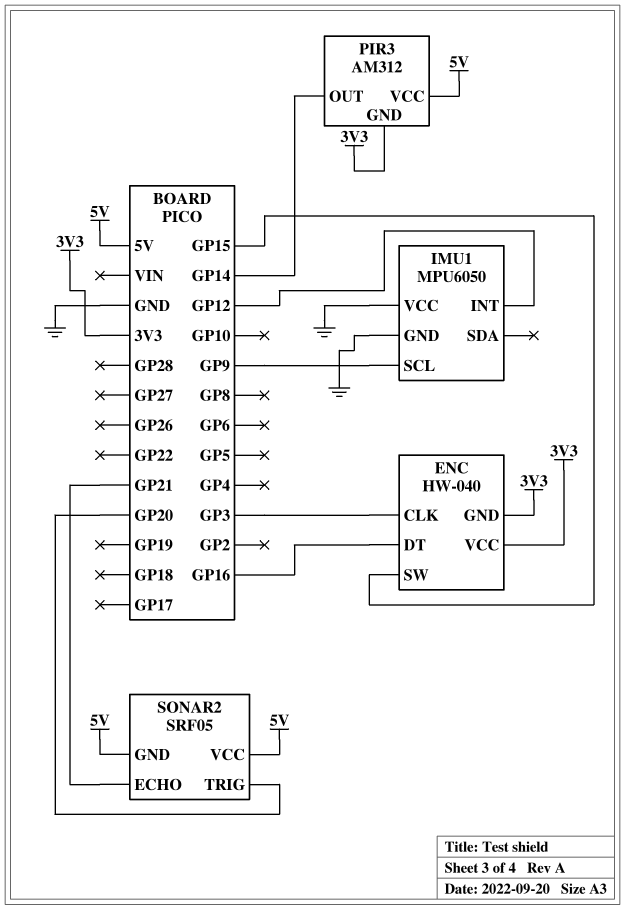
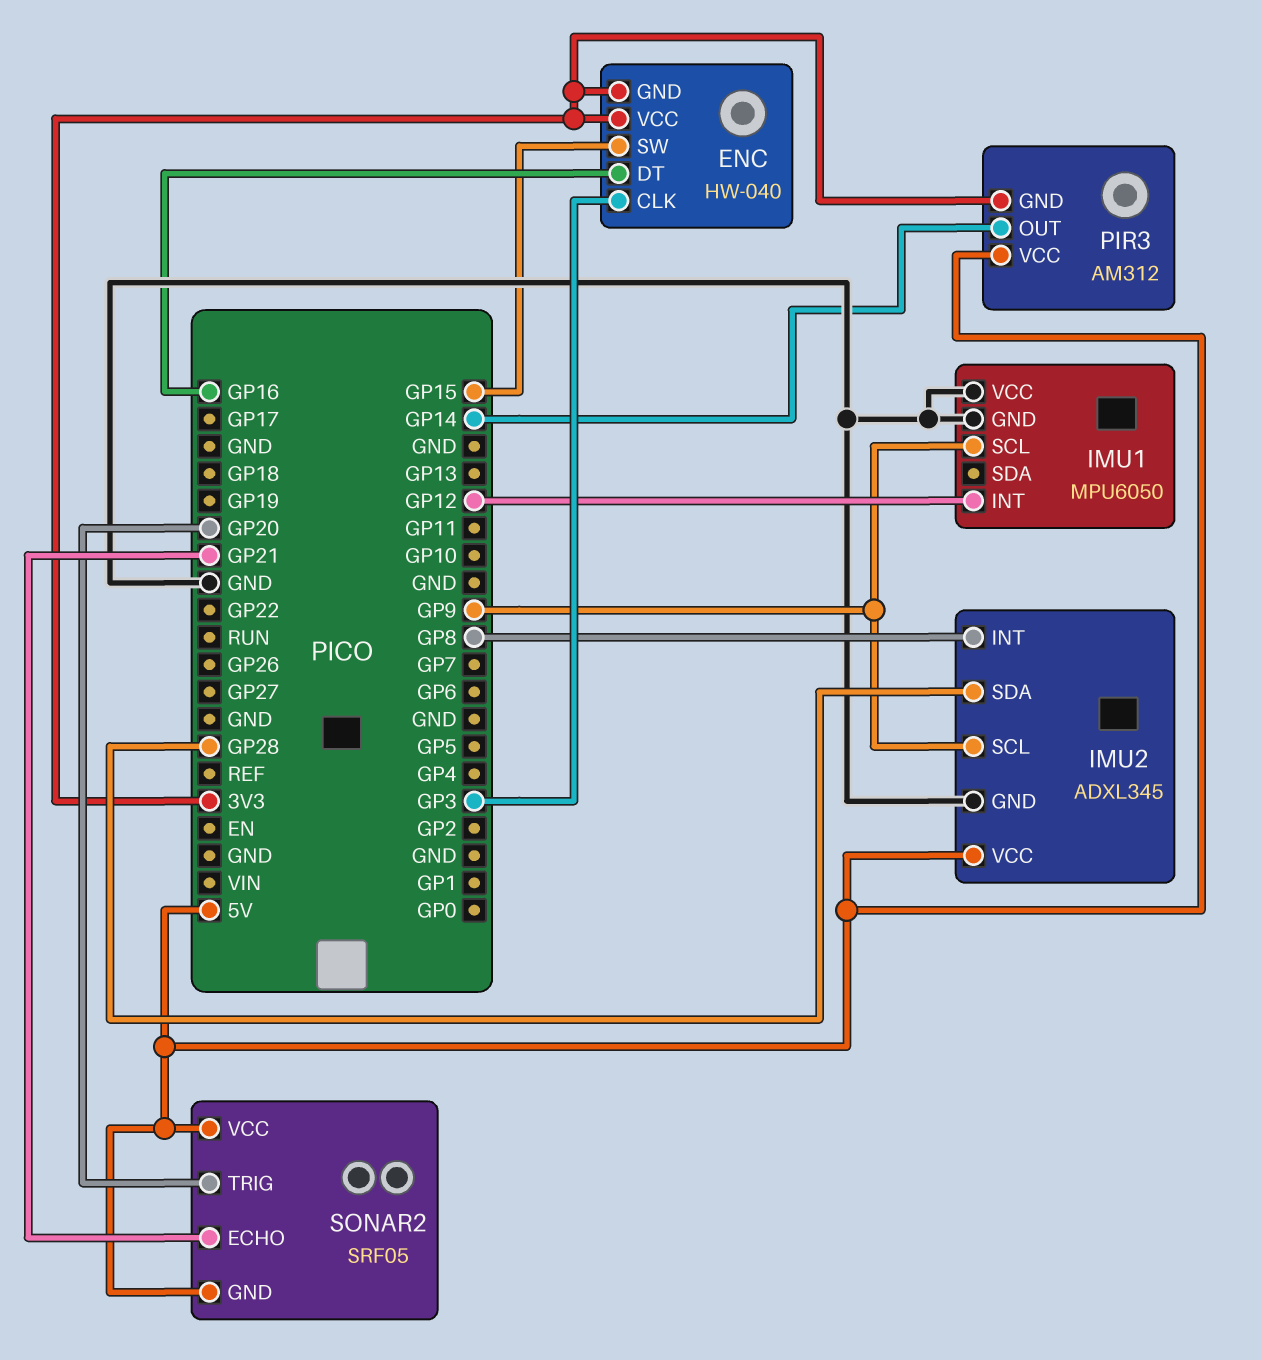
IMU2: none -> ADXL345
IMU2 pin GND: none -> GND
IMU2 pin INT: none -> GP8
IMU2 pin SCL: none -> GP9
IMU2 pin SDA: none -> GP28
IMU2 pin VCC: none -> 5V

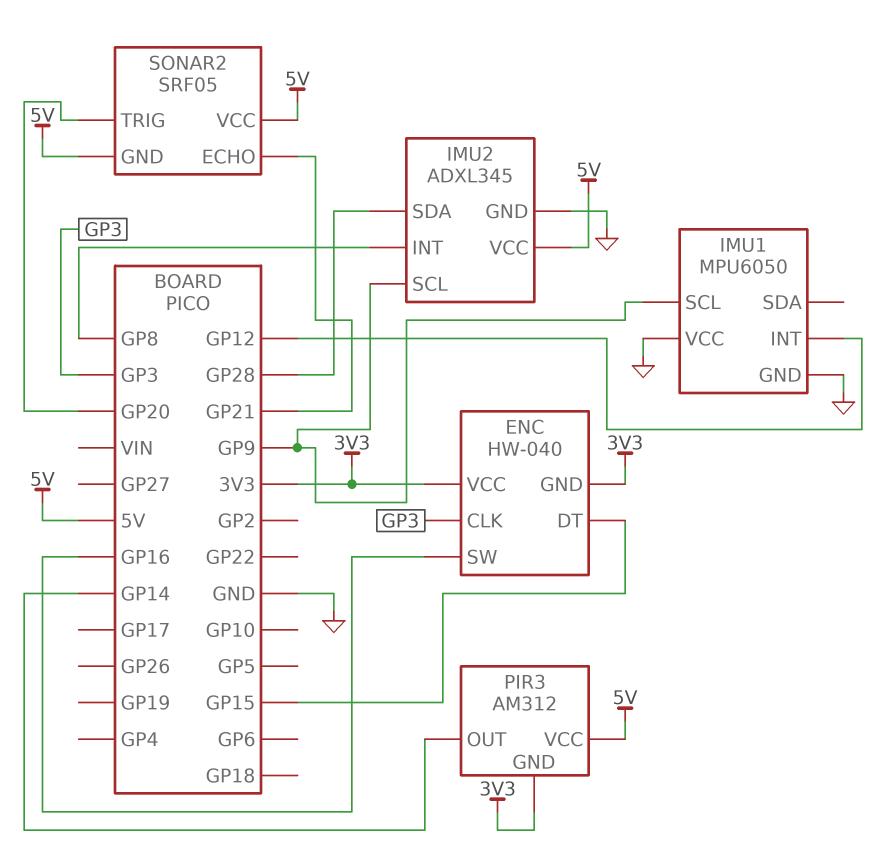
ENC pin DT: GP16 -> GP15
ENC pin SW: GP15 -> GP16

